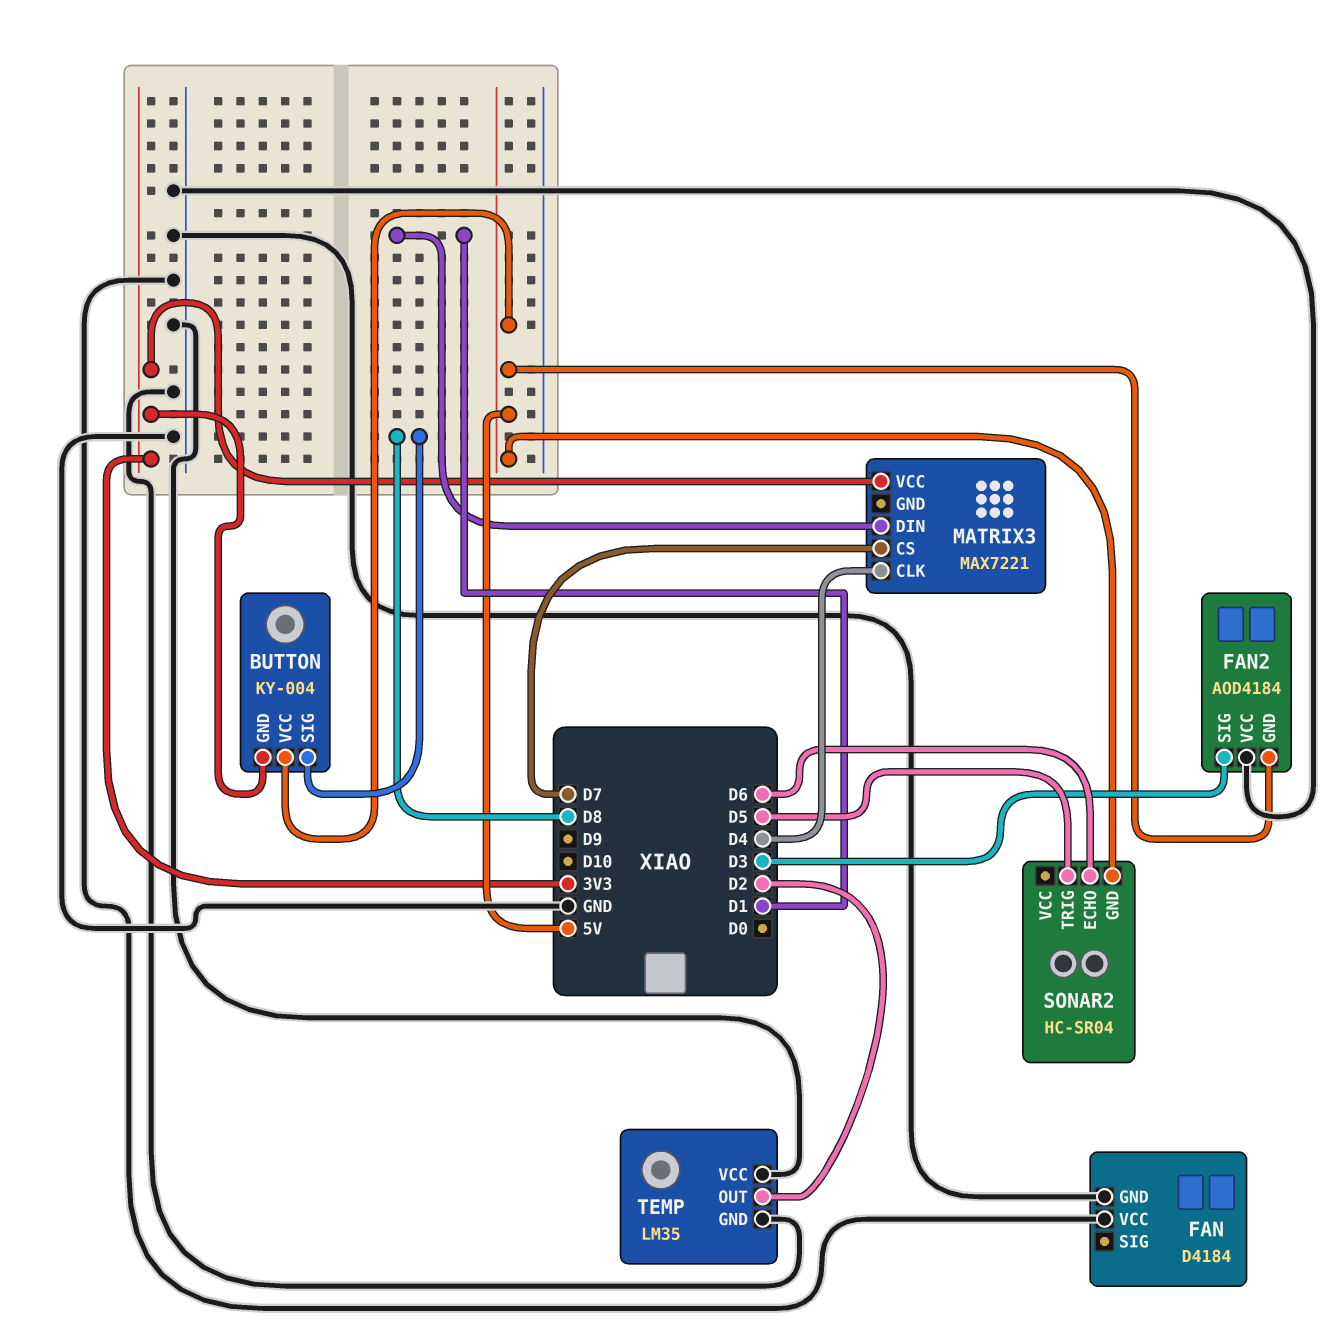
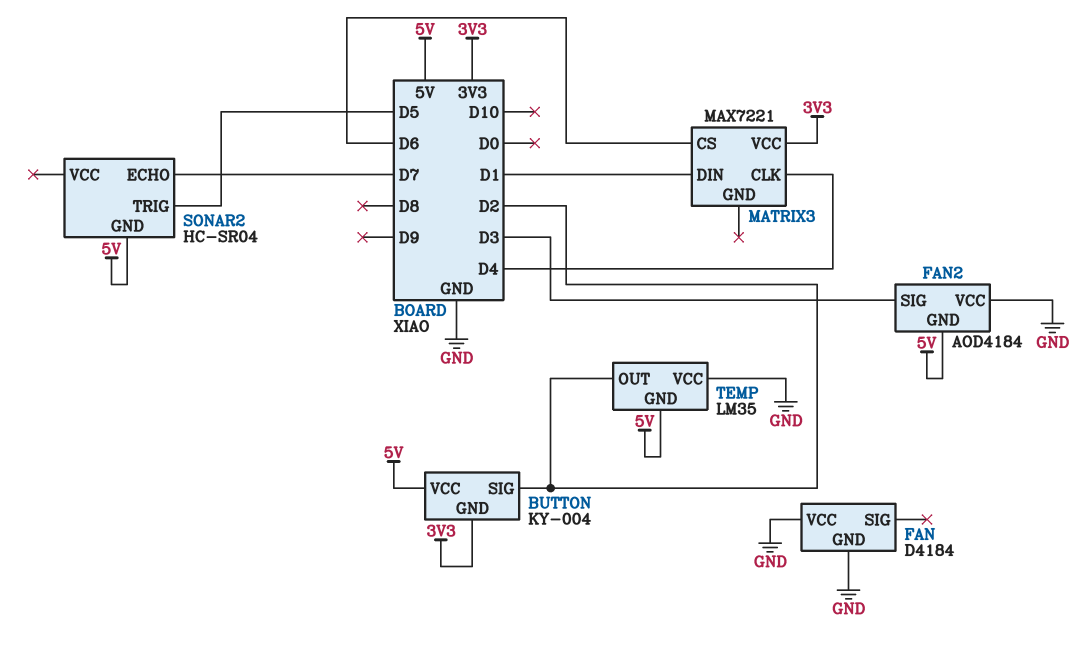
BUTTON pin SIG: D8 -> D2
MATRIX3 pin CS: D7 -> D6
SONAR2 pin ECHO: D6 -> D7
TEMP pin GND: GND -> 5V

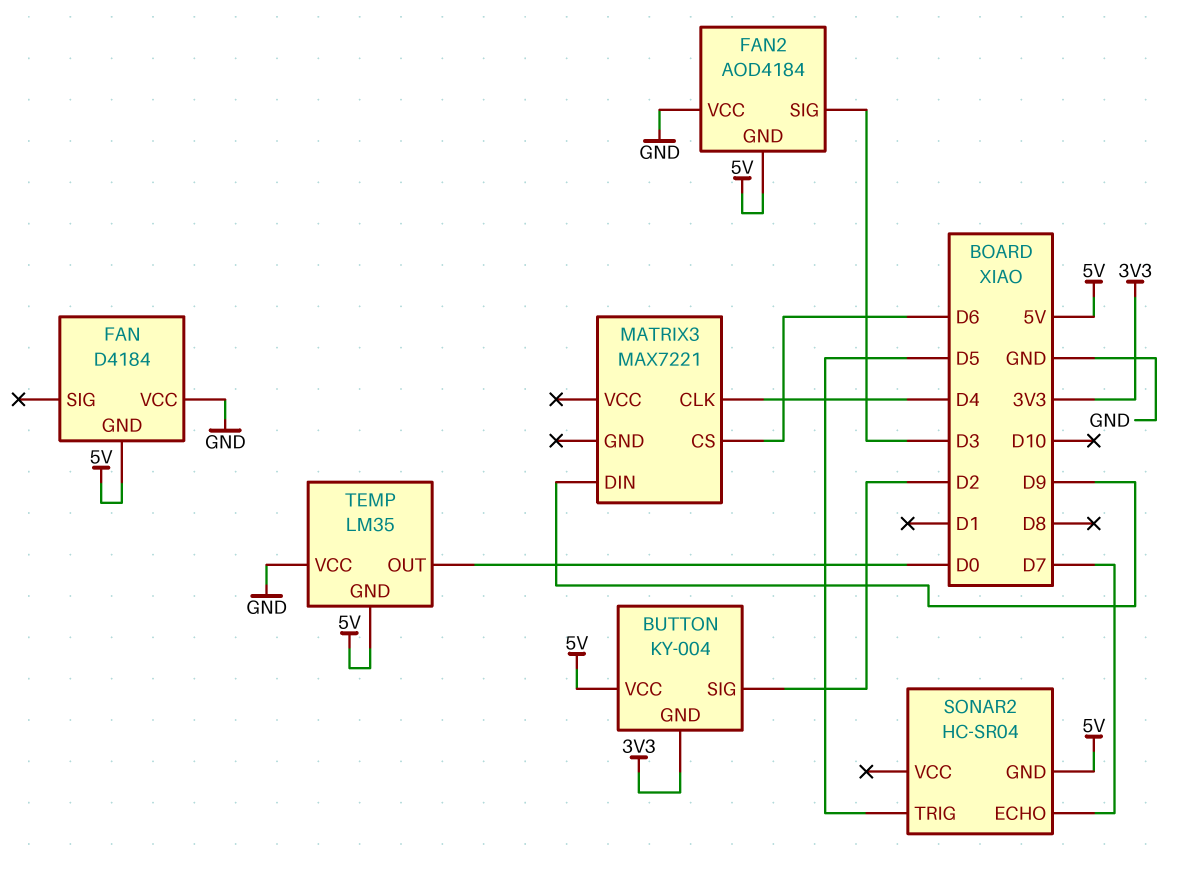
FAN pin GND: GND -> 5V
MATRIX3 pin DIN: D1 -> D9
MATRIX3 pin VCC: 3V3 -> none
TEMP pin OUT: D2 -> D0

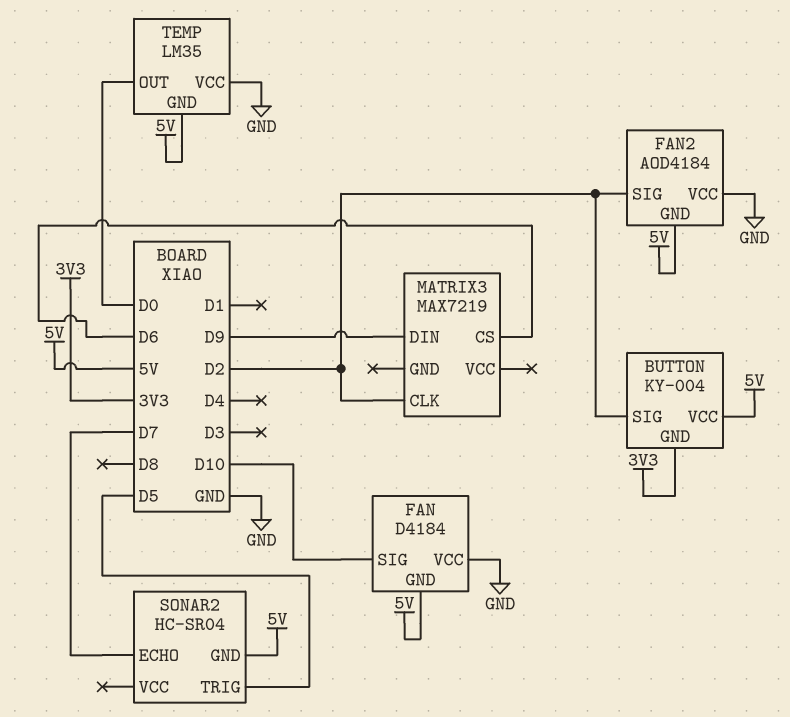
FAN pin SIG: none -> D10
FAN2 pin SIG: D3 -> D2
MATRIX3: MAX7221 -> MAX7219
MATRIX3 pin CLK: D4 -> D2

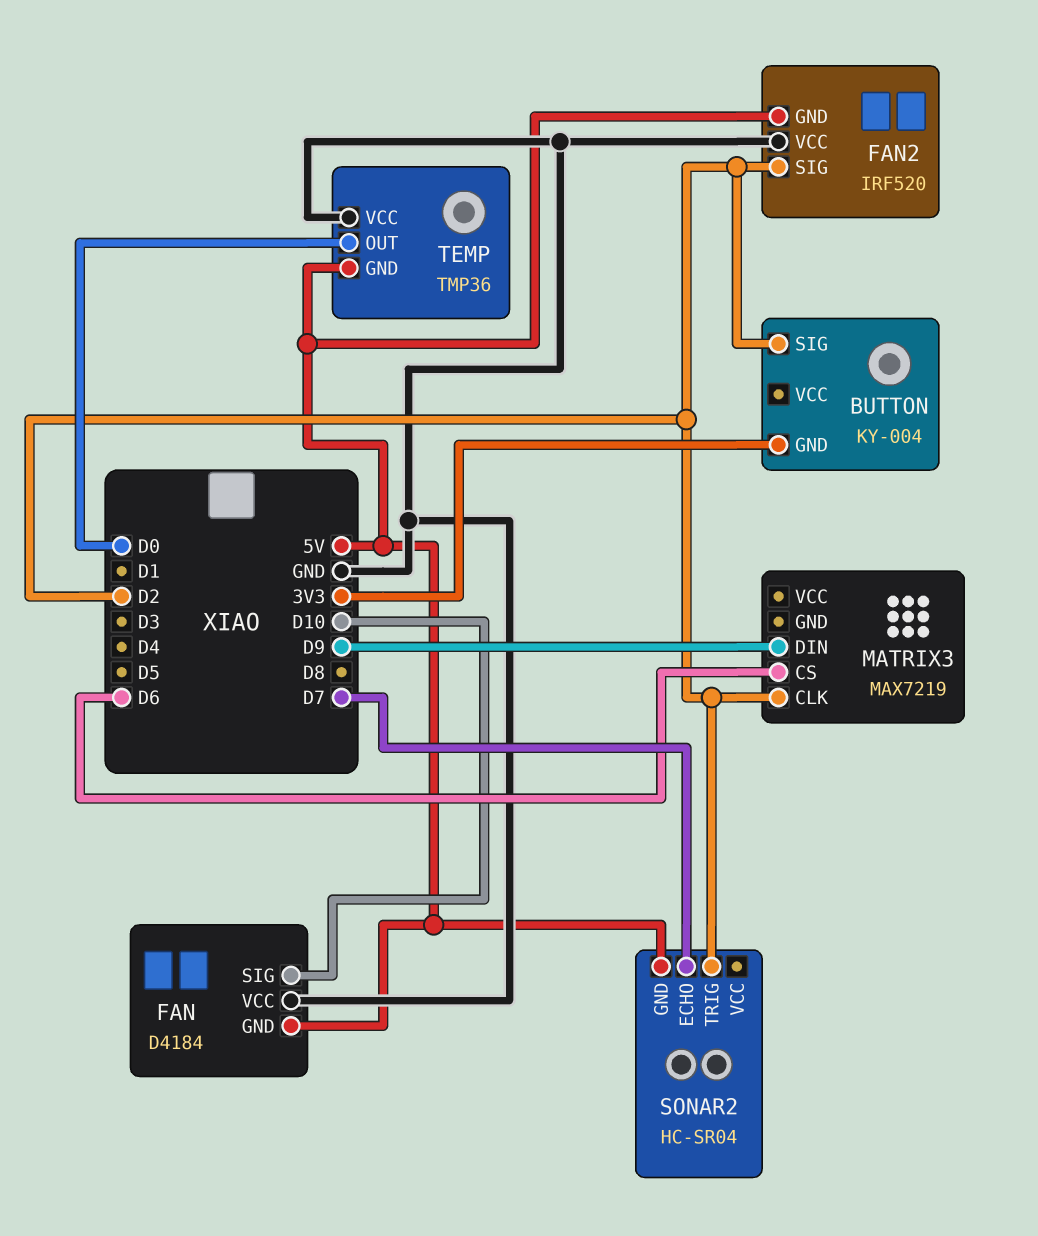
BUTTON pin VCC: 5V -> none
FAN2: AOD4184 -> IRF520
SONAR2 pin TRIG: D5 -> D2
TEMP: LM35 -> TMP36

